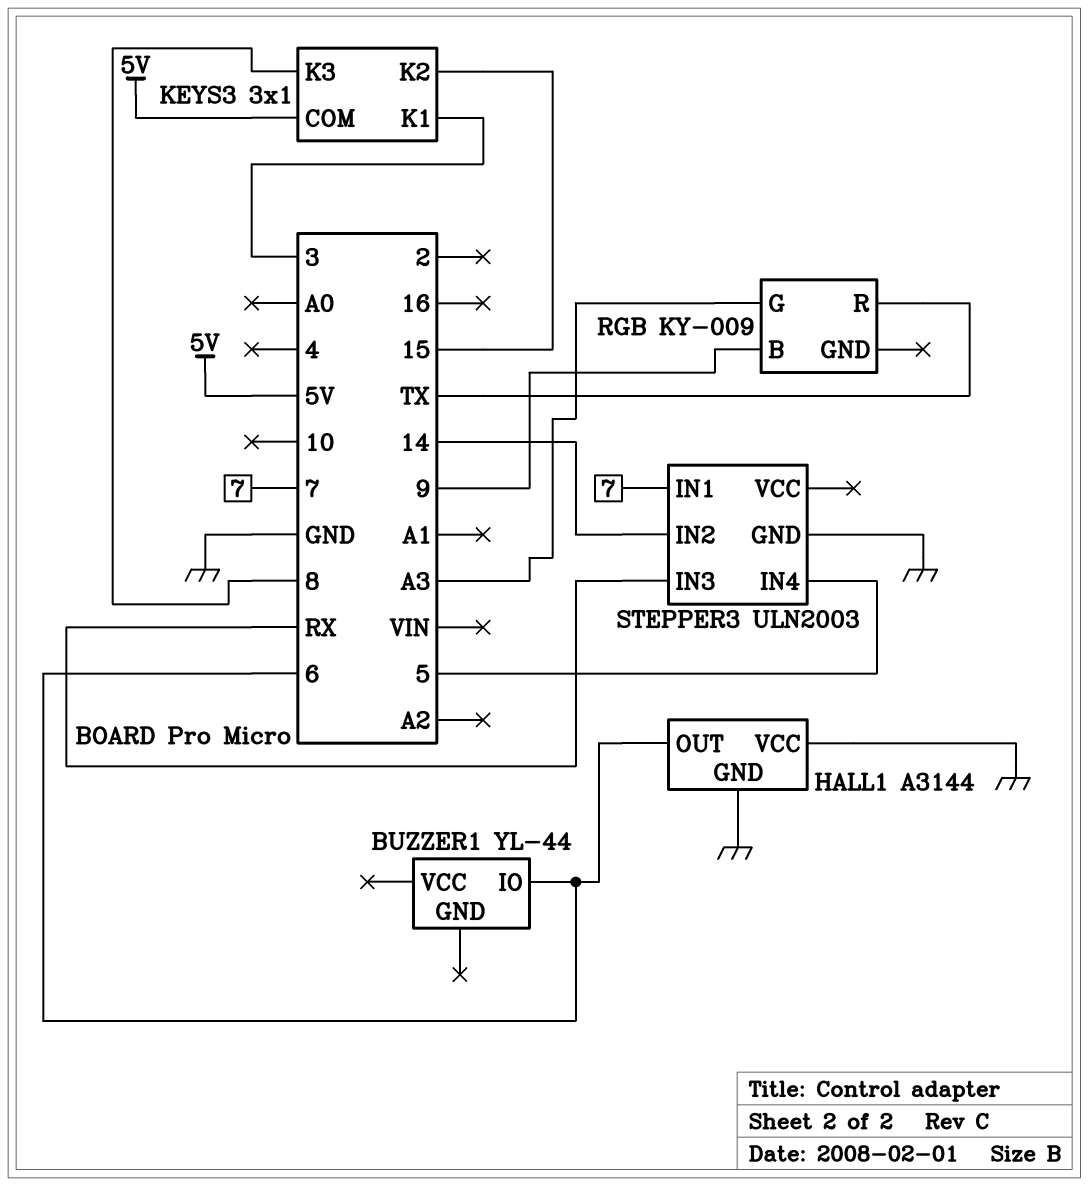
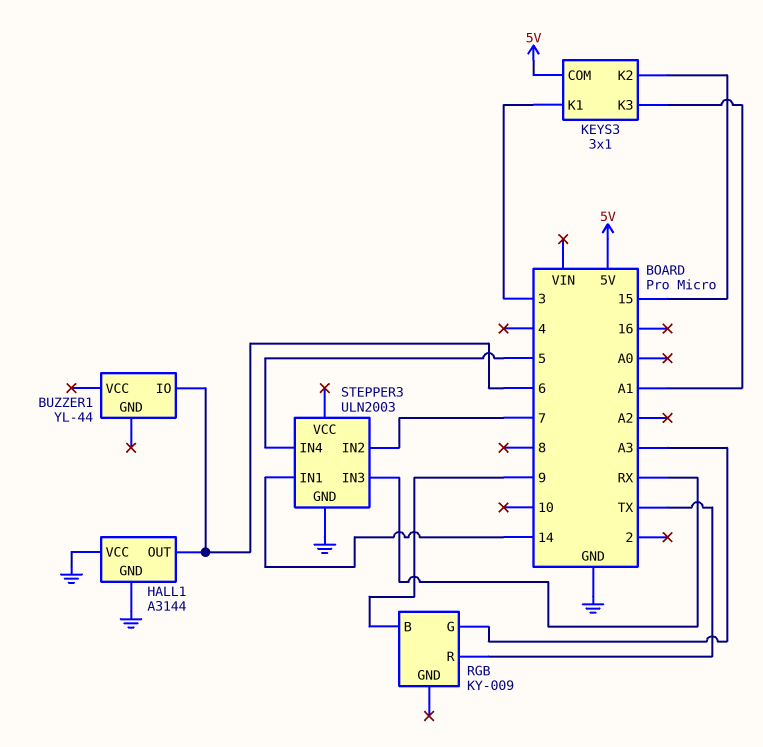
KEYS3 pin K3: 8 -> A1
STEPPER3 pin IN1: 7 -> 14
STEPPER3 pin IN2: 14 -> 7

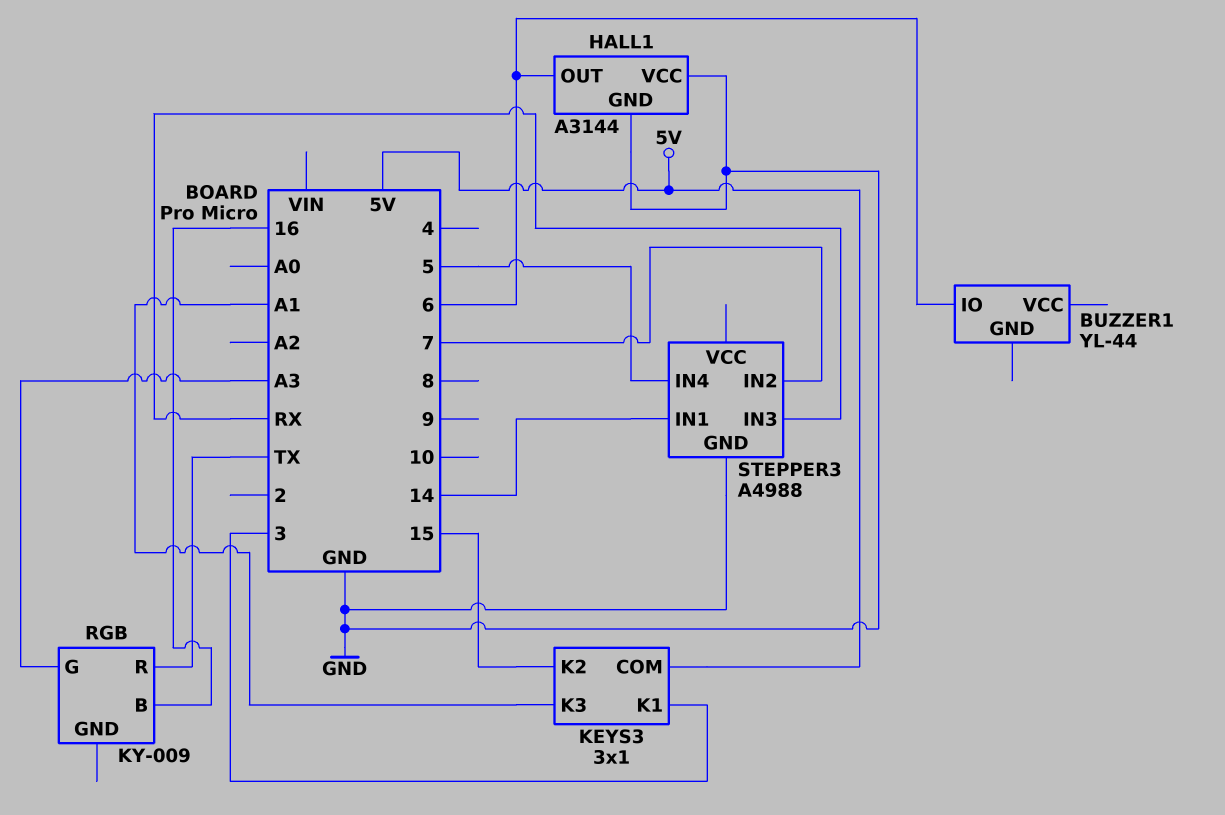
RGB pin B: 9 -> 16
STEPPER3: ULN2003 -> A4988

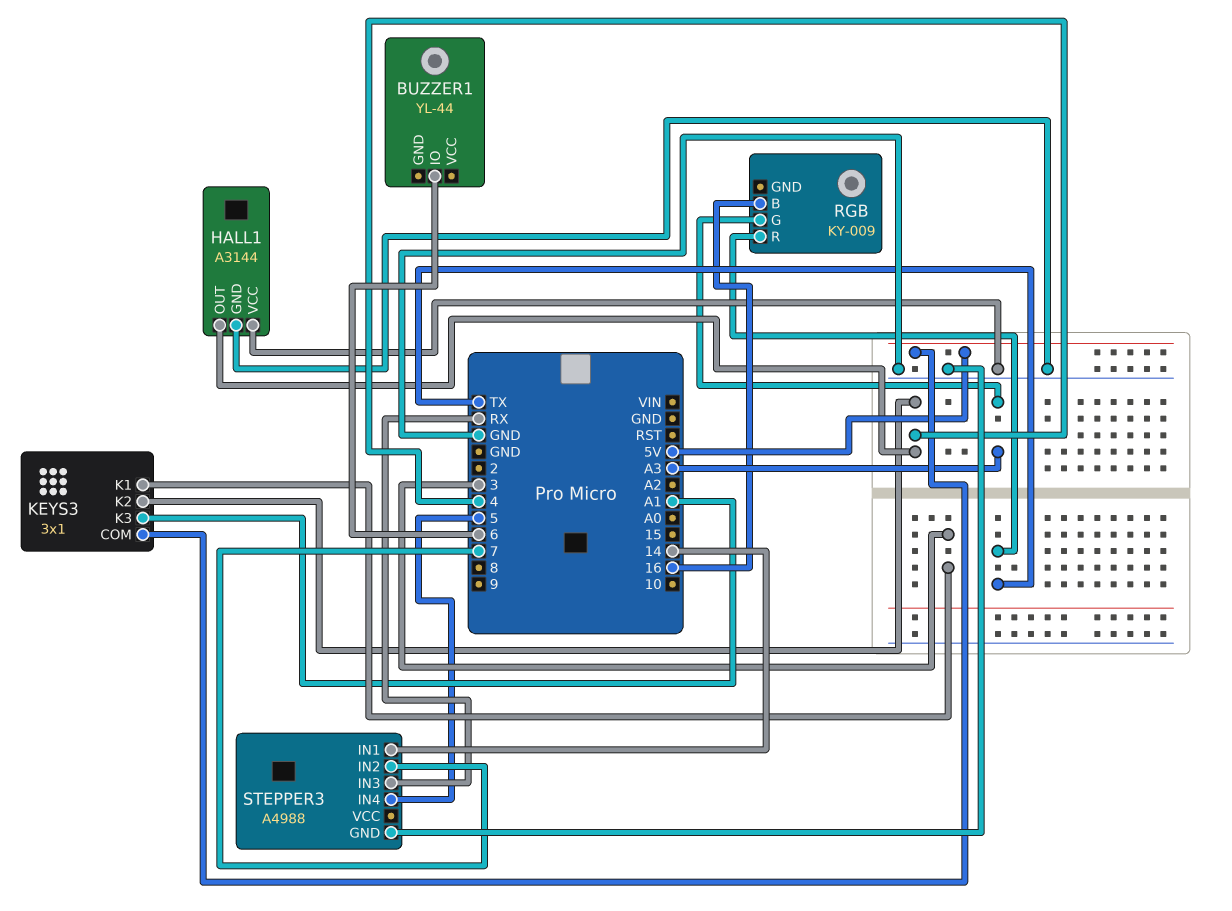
HALL1 pin OUT: 6 -> 4
KEYS3 pin K2: 15 -> 4

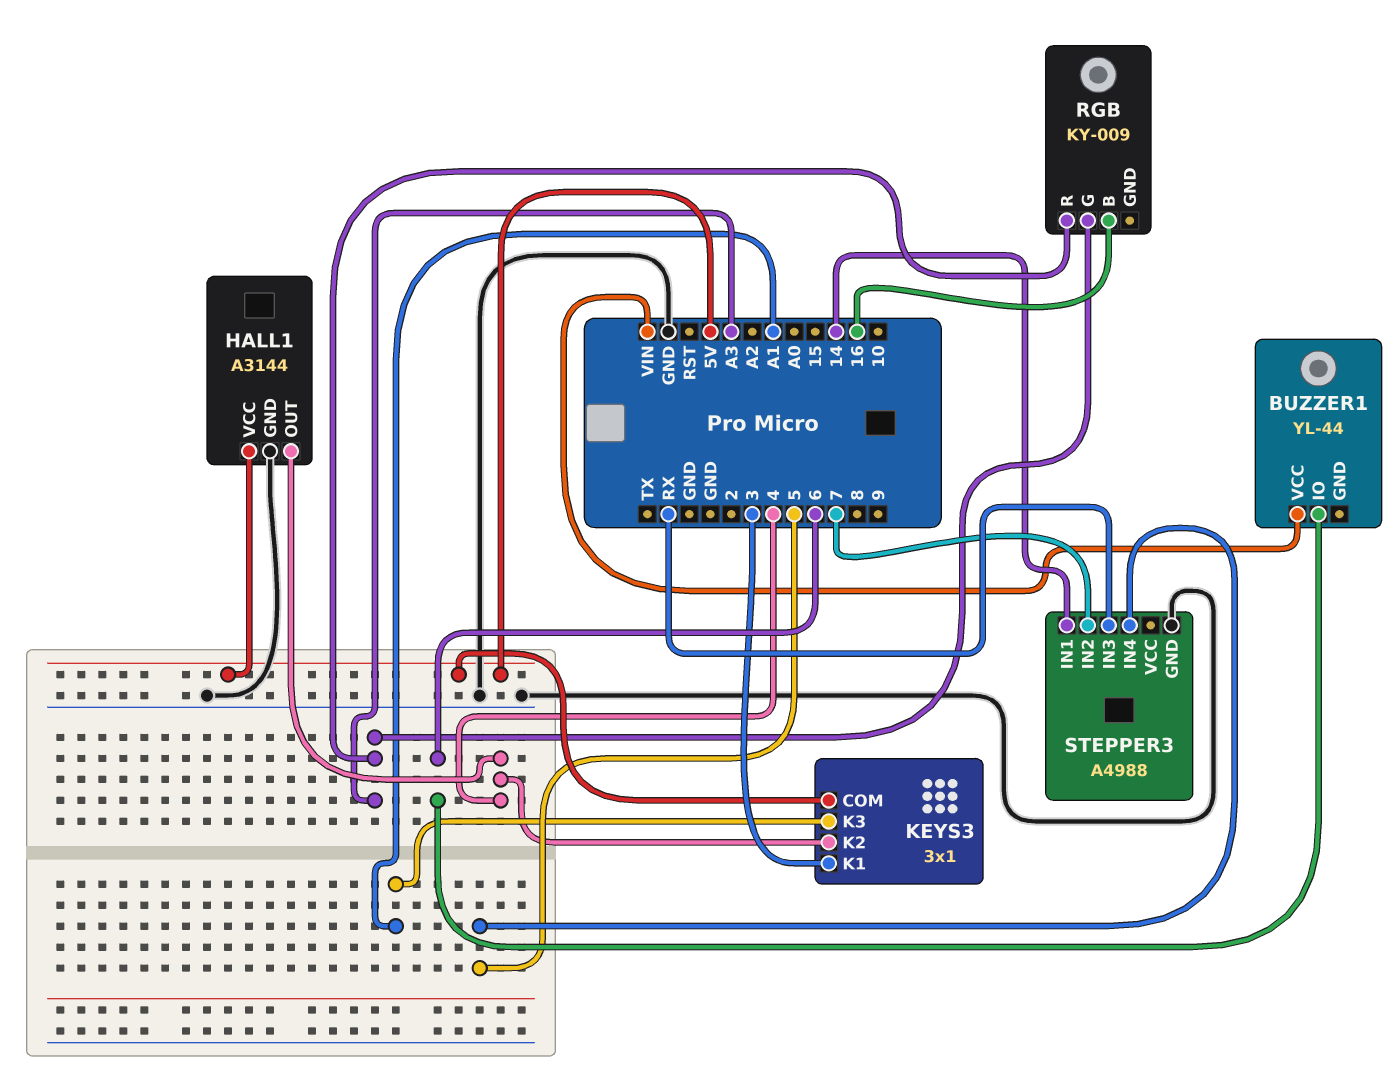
BUZZER1 pin VCC: none -> VIN
HALL1 pin VCC: GND -> 5V
RGB pin R: TX -> A3

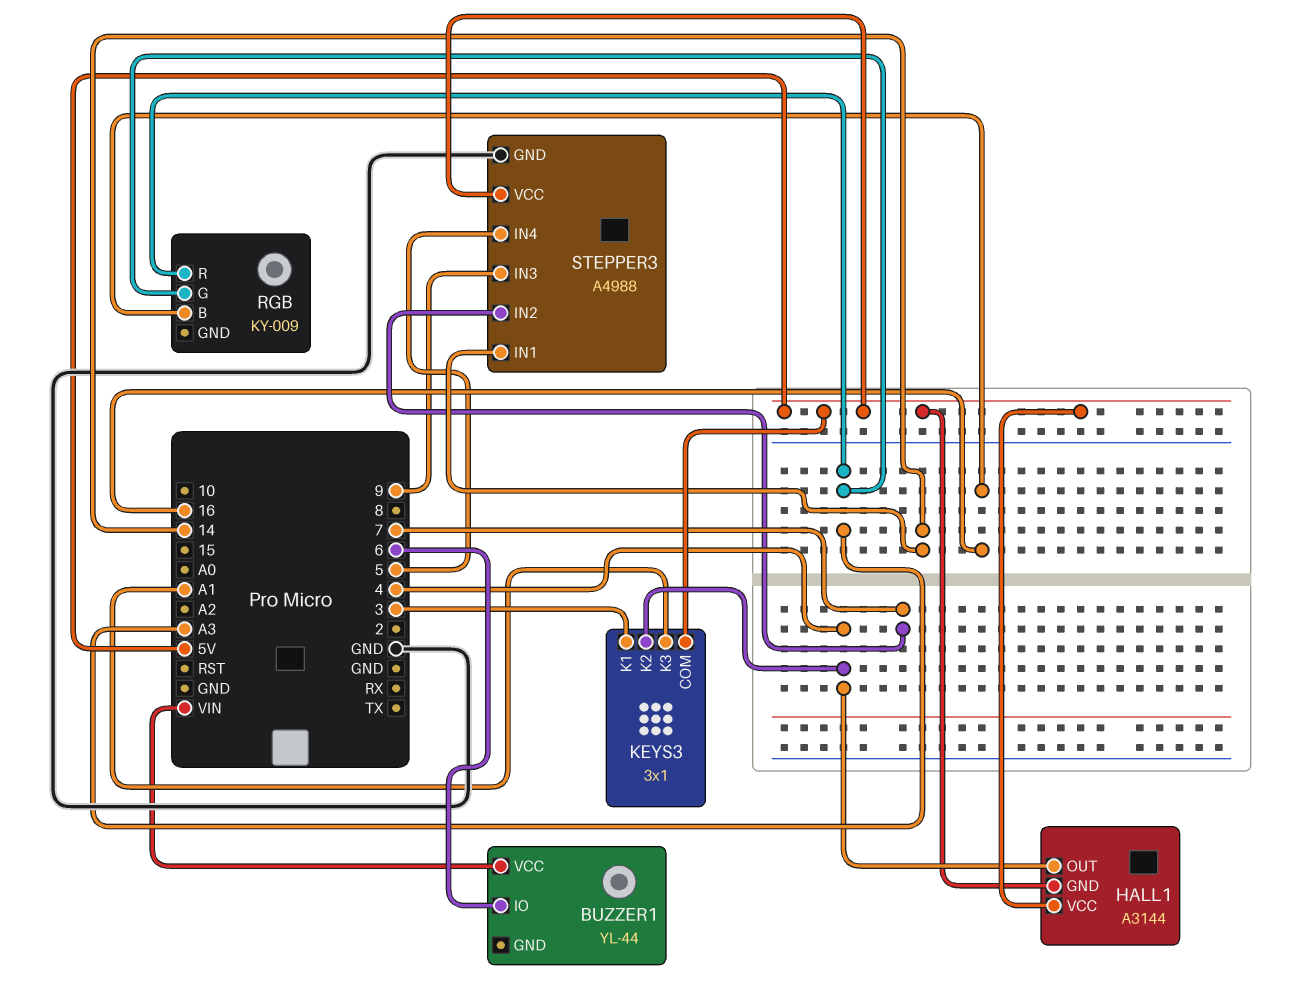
HALL1 pin GND: GND -> 5V
STEPPER3 pin IN3: RX -> 9
STEPPER3 pin VCC: none -> 5V

